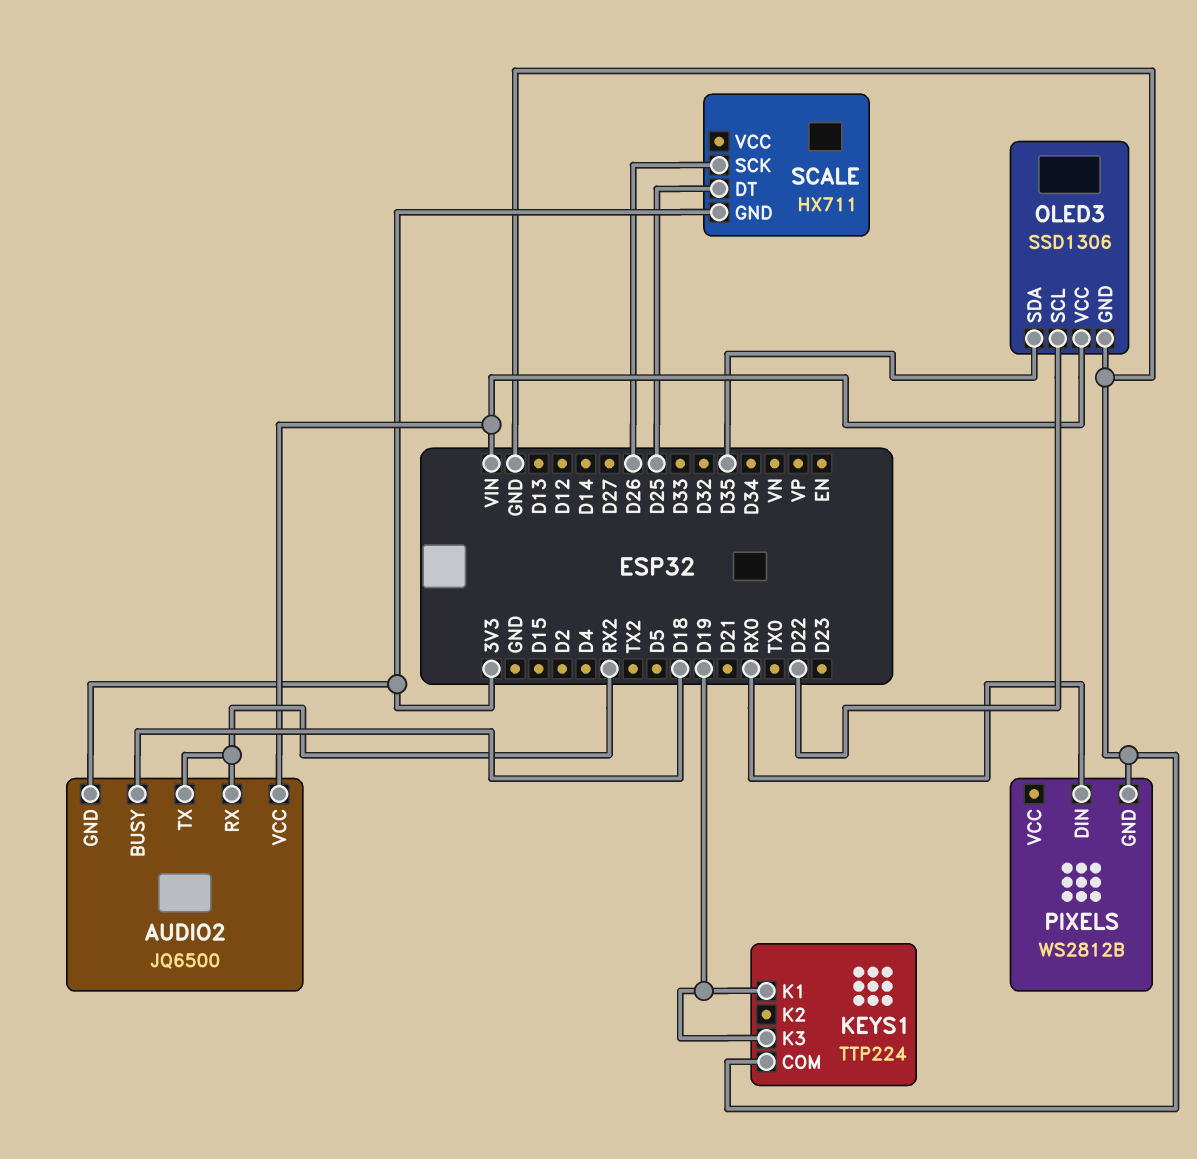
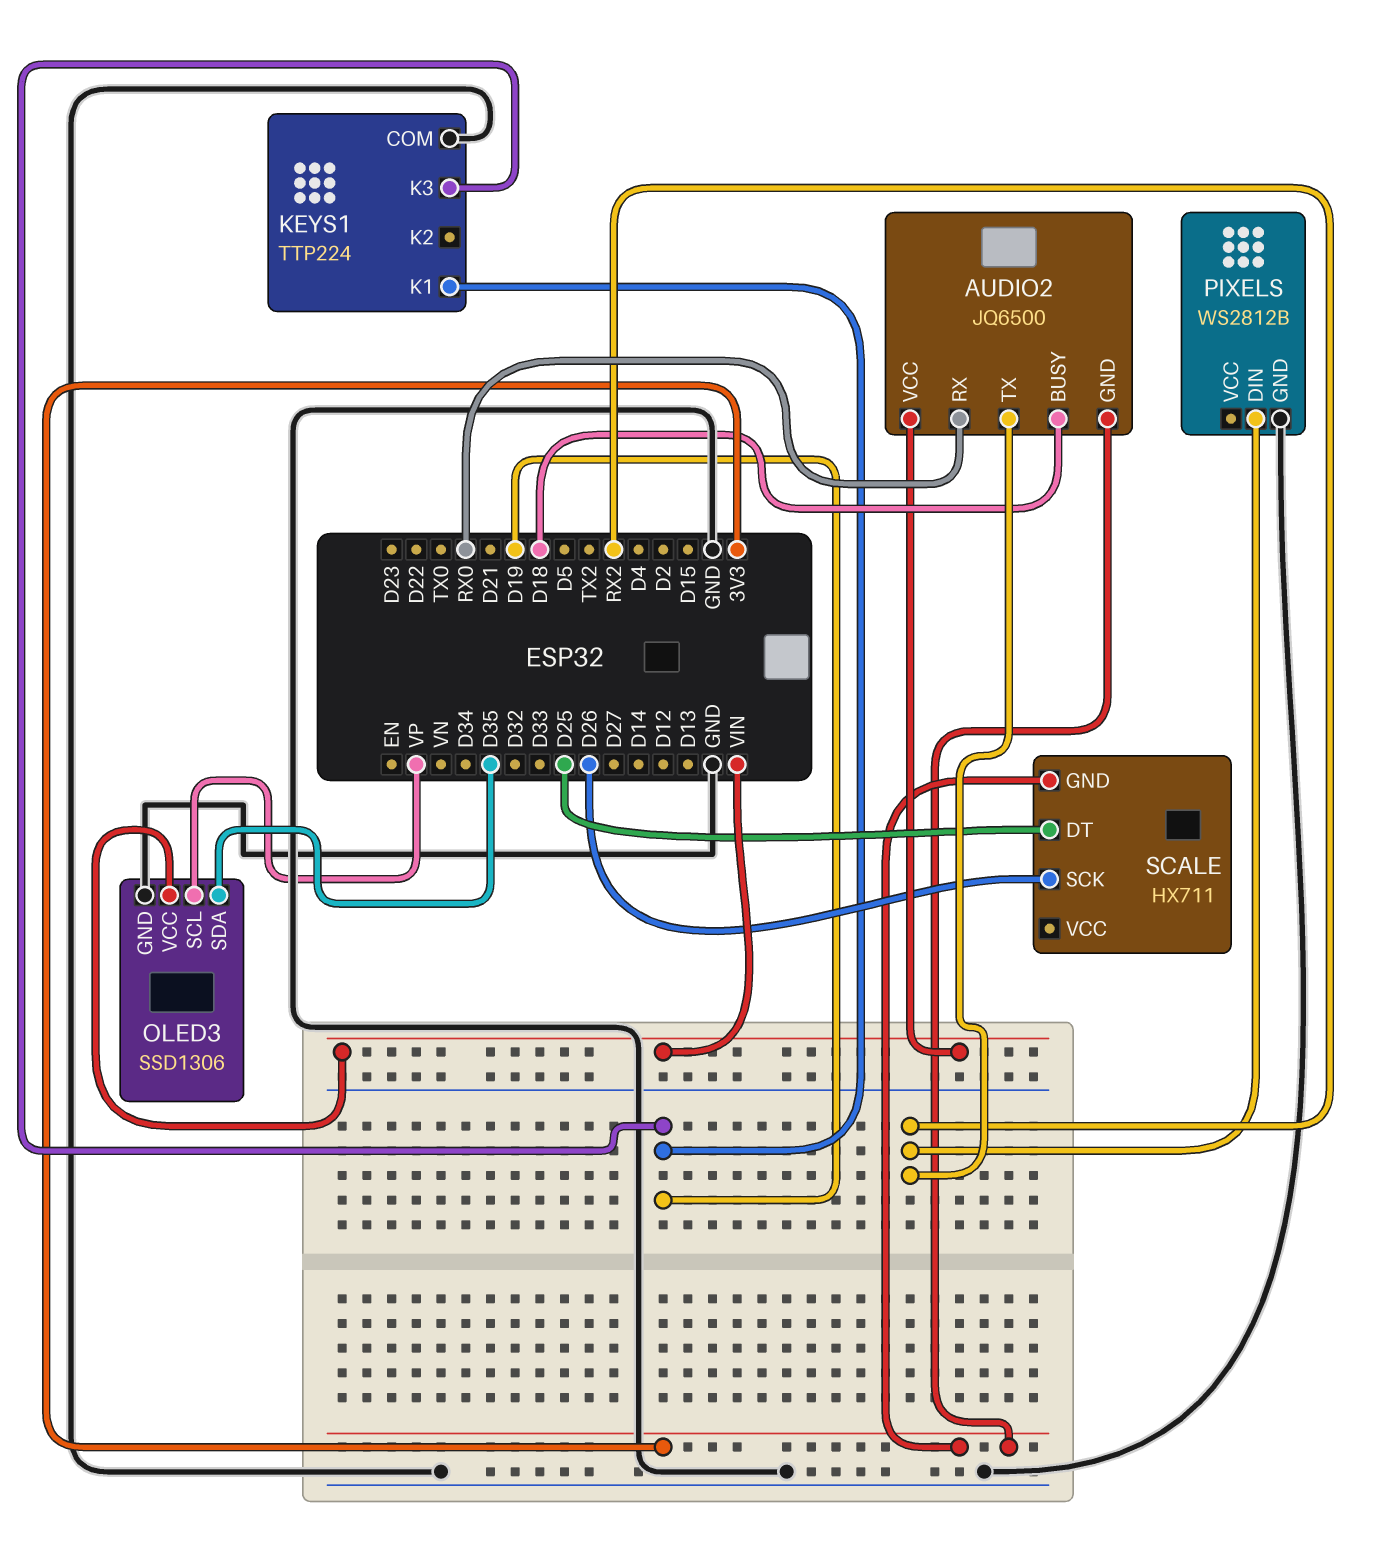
AUDIO2 pin RX: RX2 -> RX0
OLED3 pin SCL: D22 -> VP
PIXELS pin DIN: RX0 -> RX2

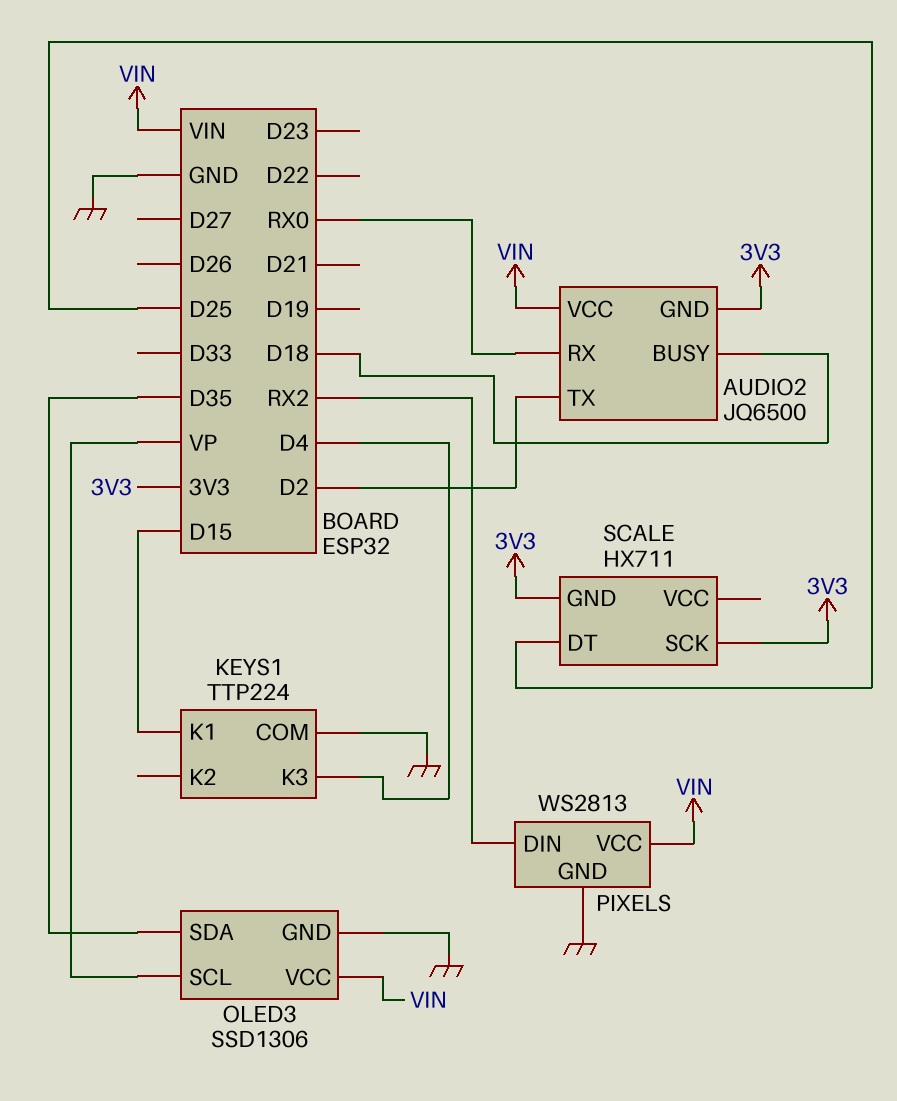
AUDIO2 pin TX: RX2 -> D2
KEYS1 pin K1: D19 -> D15
KEYS1 pin K3: D19 -> D4
PIXELS: WS2812B -> WS2813
PIXELS pin VCC: none -> VIN
SCALE pin SCK: D26 -> 3V3

